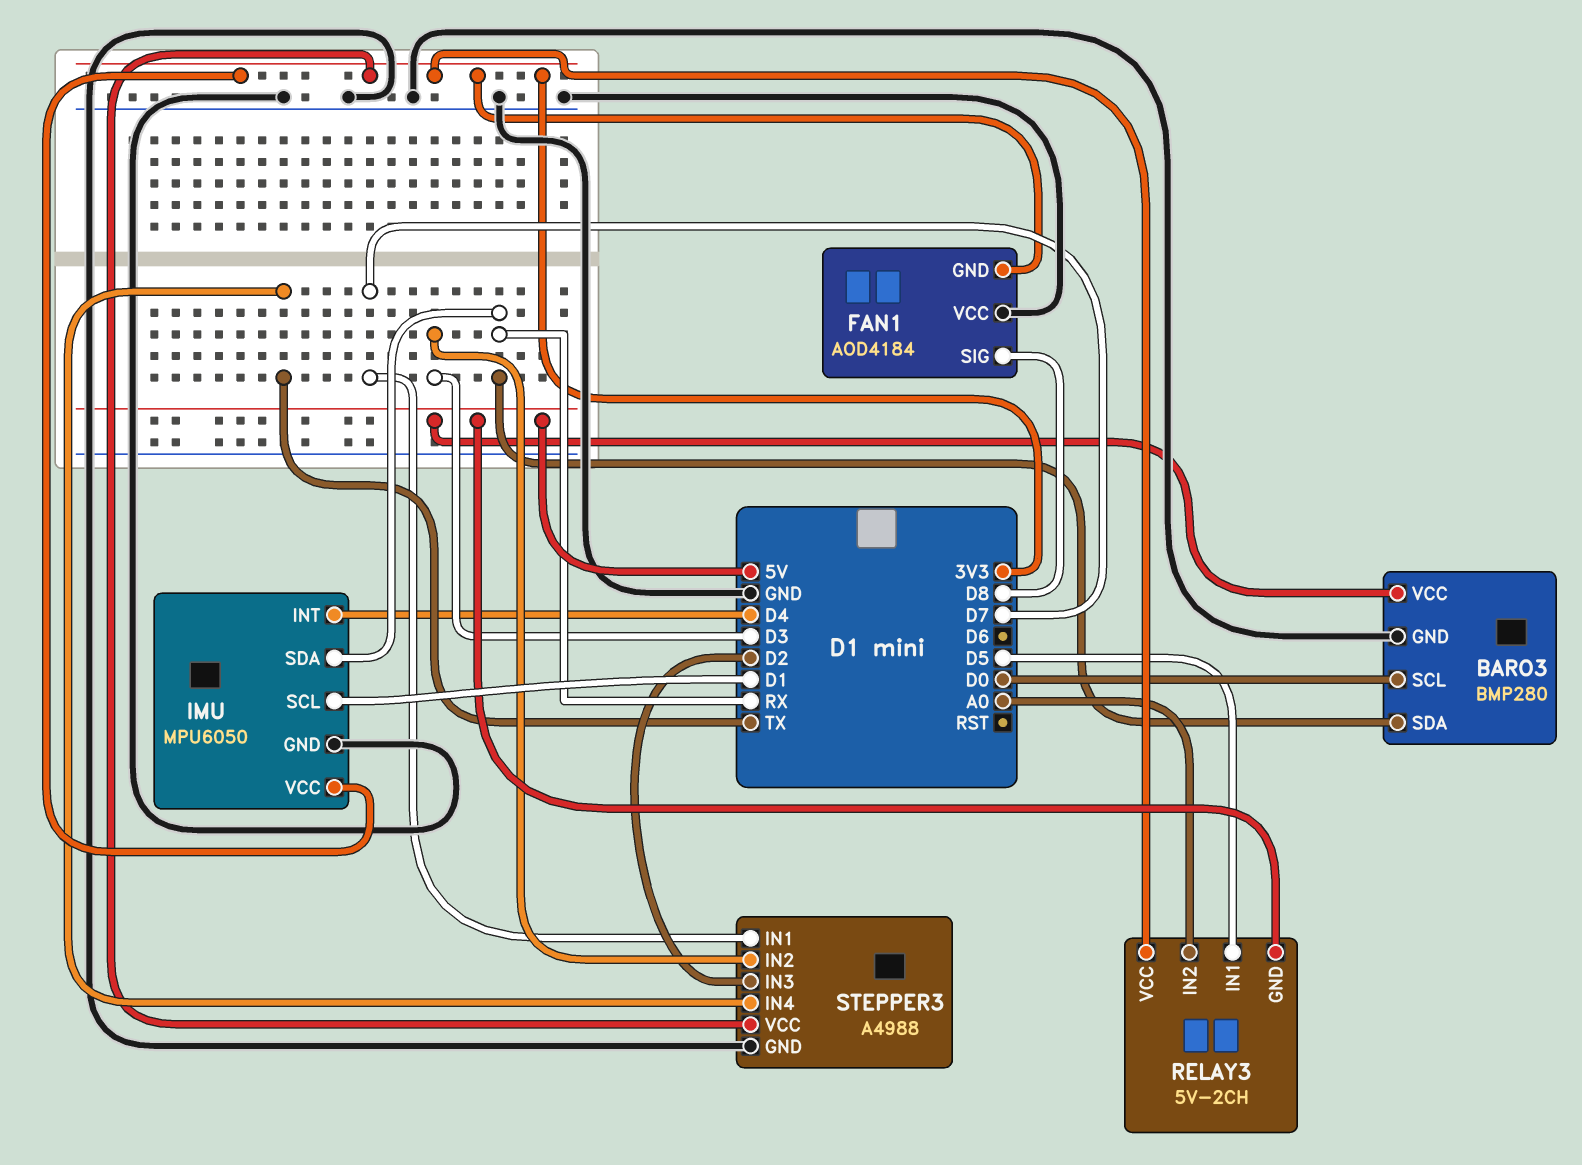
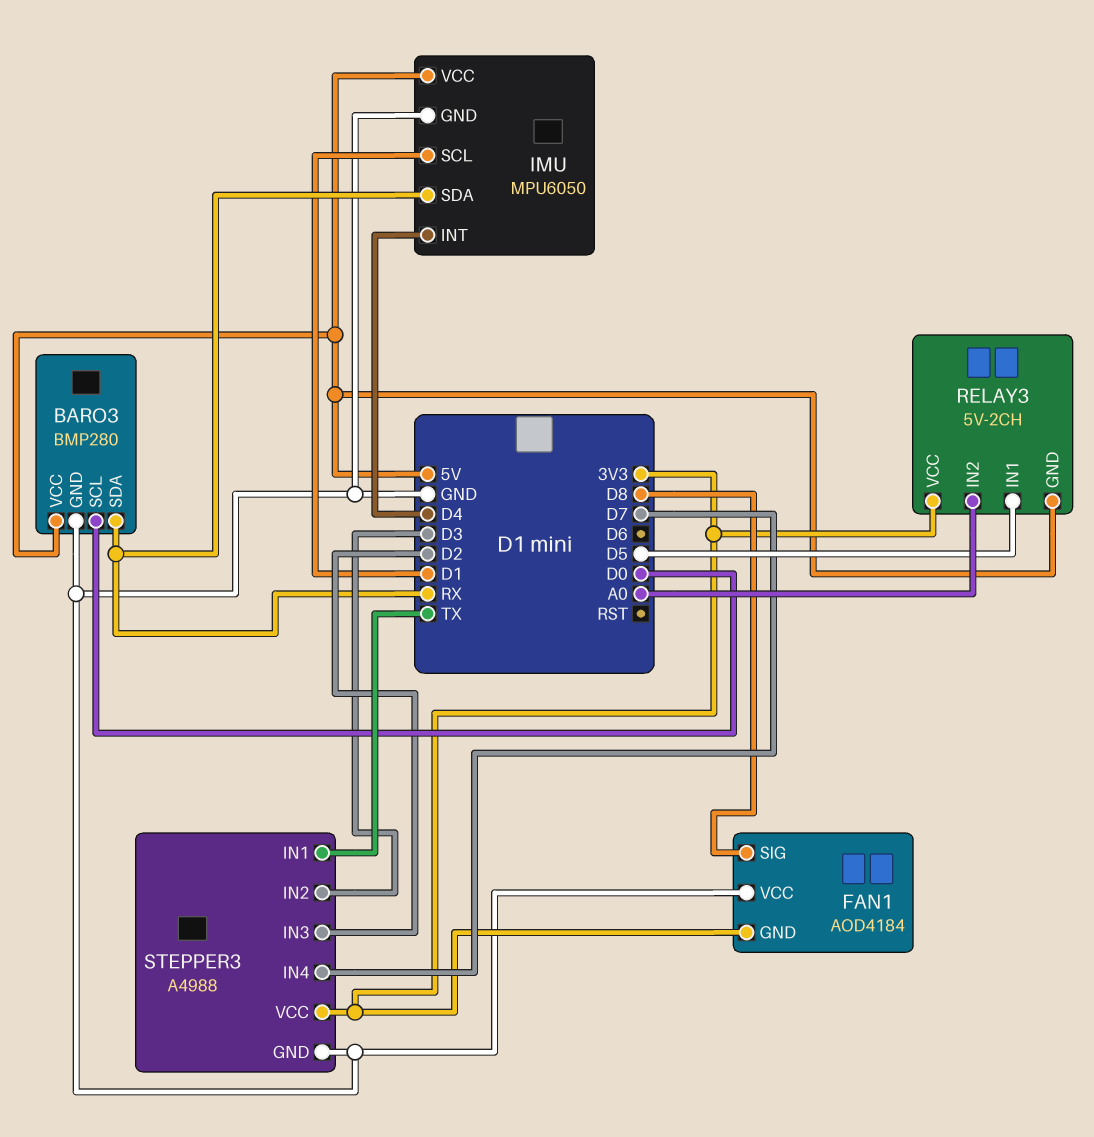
IMU pin VCC: 3V3 -> 5V
STEPPER3 pin IN1: D7 -> TX
STEPPER3 pin IN4: TX -> D7

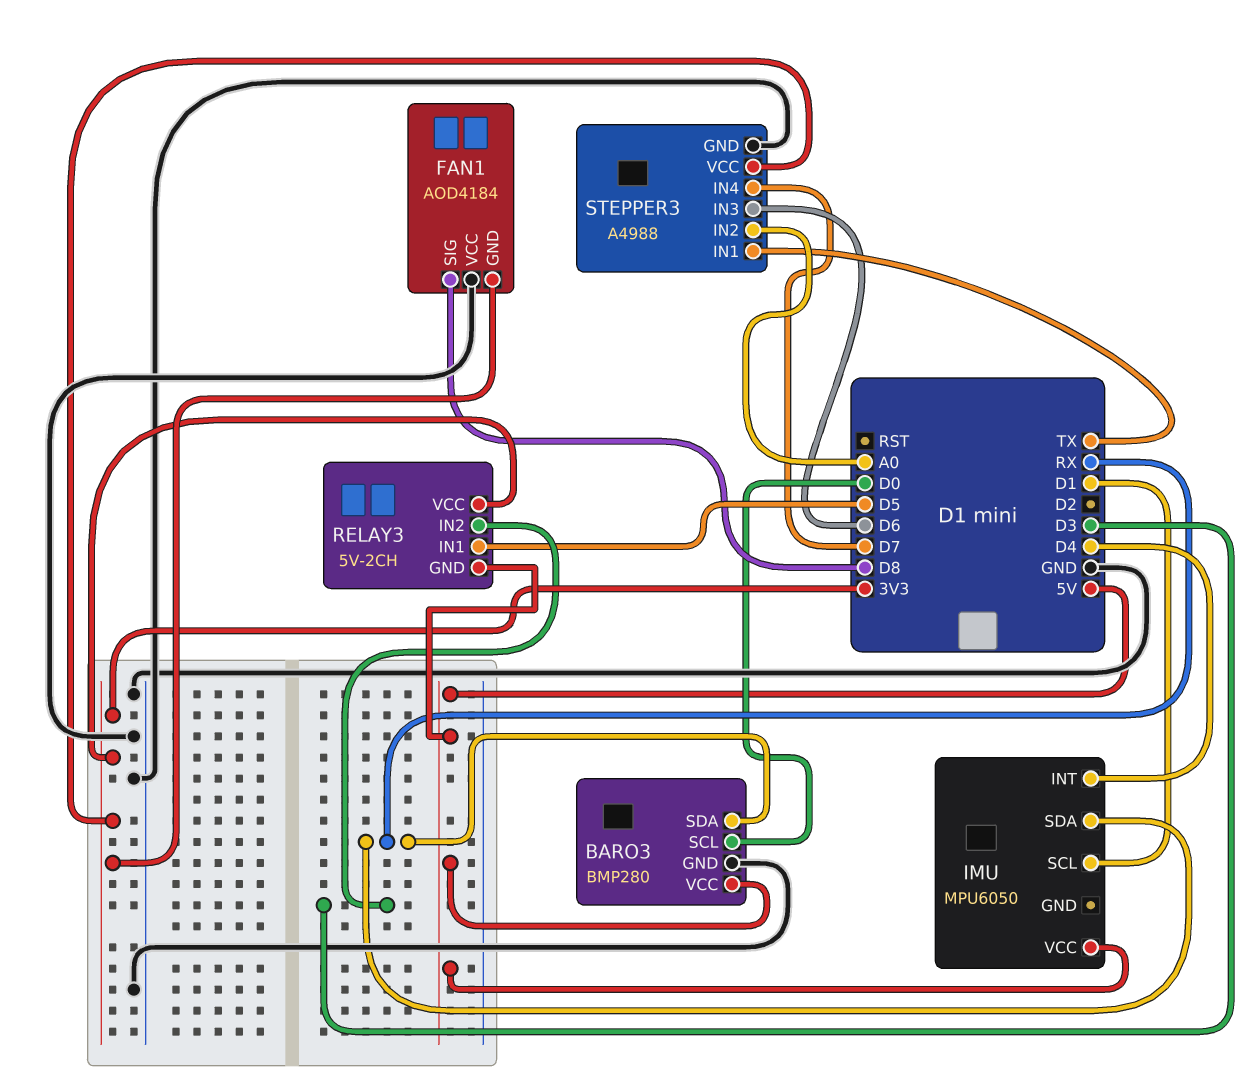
IMU pin GND: GND -> none
RELAY3 pin IN2: A0 -> D3
STEPPER3 pin IN2: D3 -> A0
STEPPER3 pin IN3: D2 -> D6

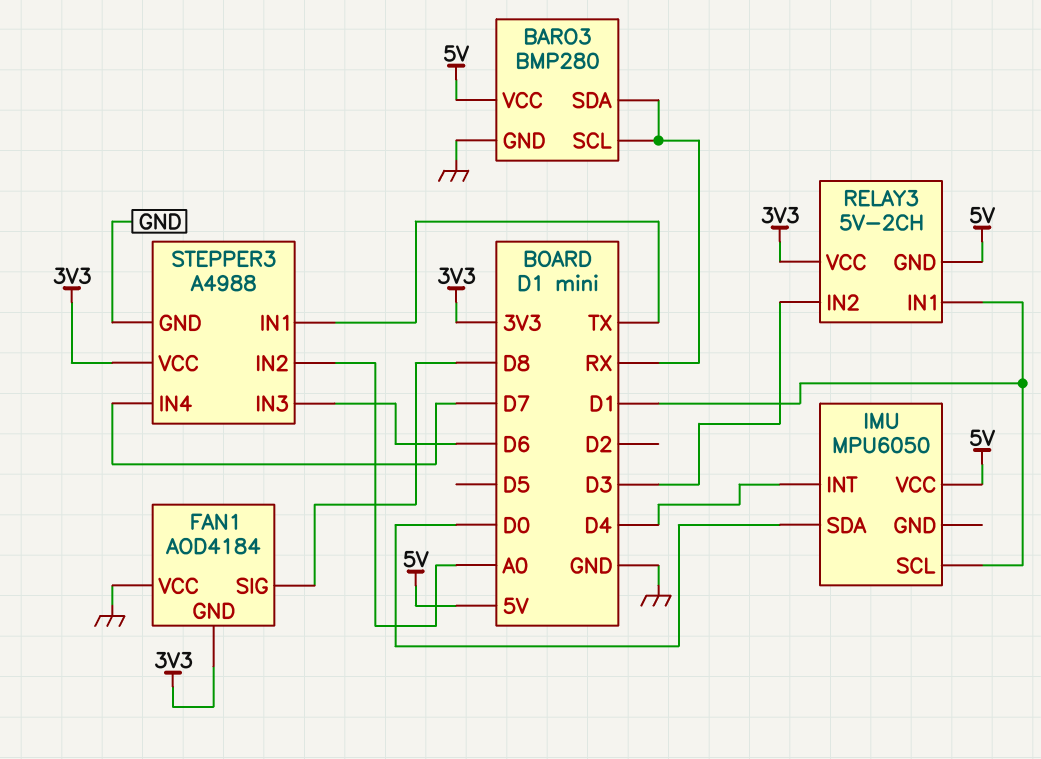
BARO3 pin SCL: D0 -> RX
IMU pin SDA: RX -> D0
RELAY3 pin IN1: D5 -> D1

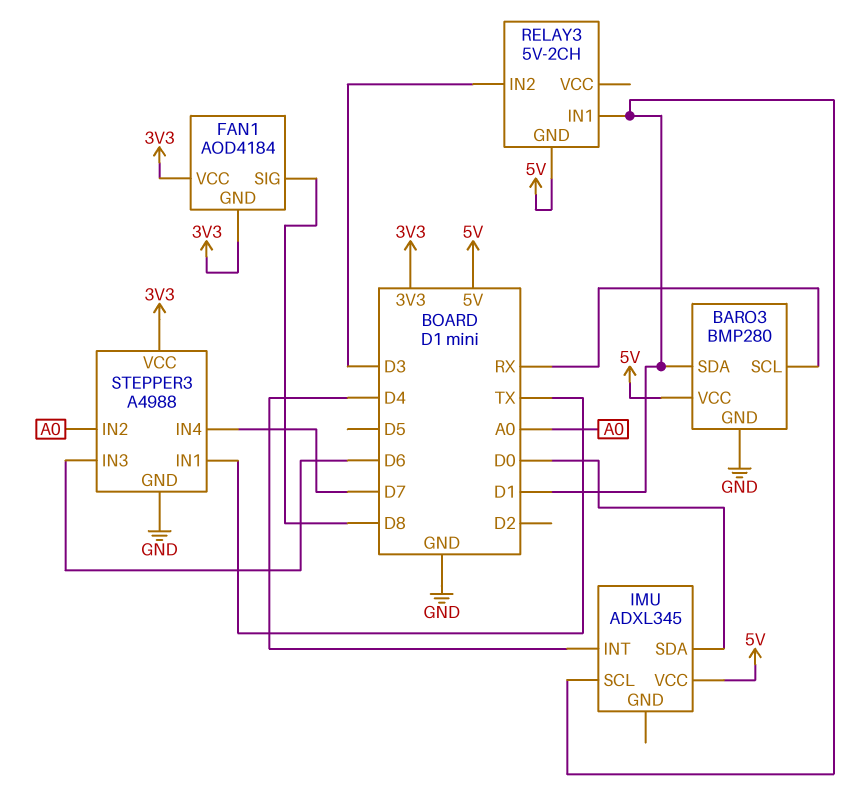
BARO3 pin SDA: RX -> D1
FAN1 pin VCC: GND -> 3V3
IMU: MPU6050 -> ADXL345
RELAY3 pin VCC: 3V3 -> none

